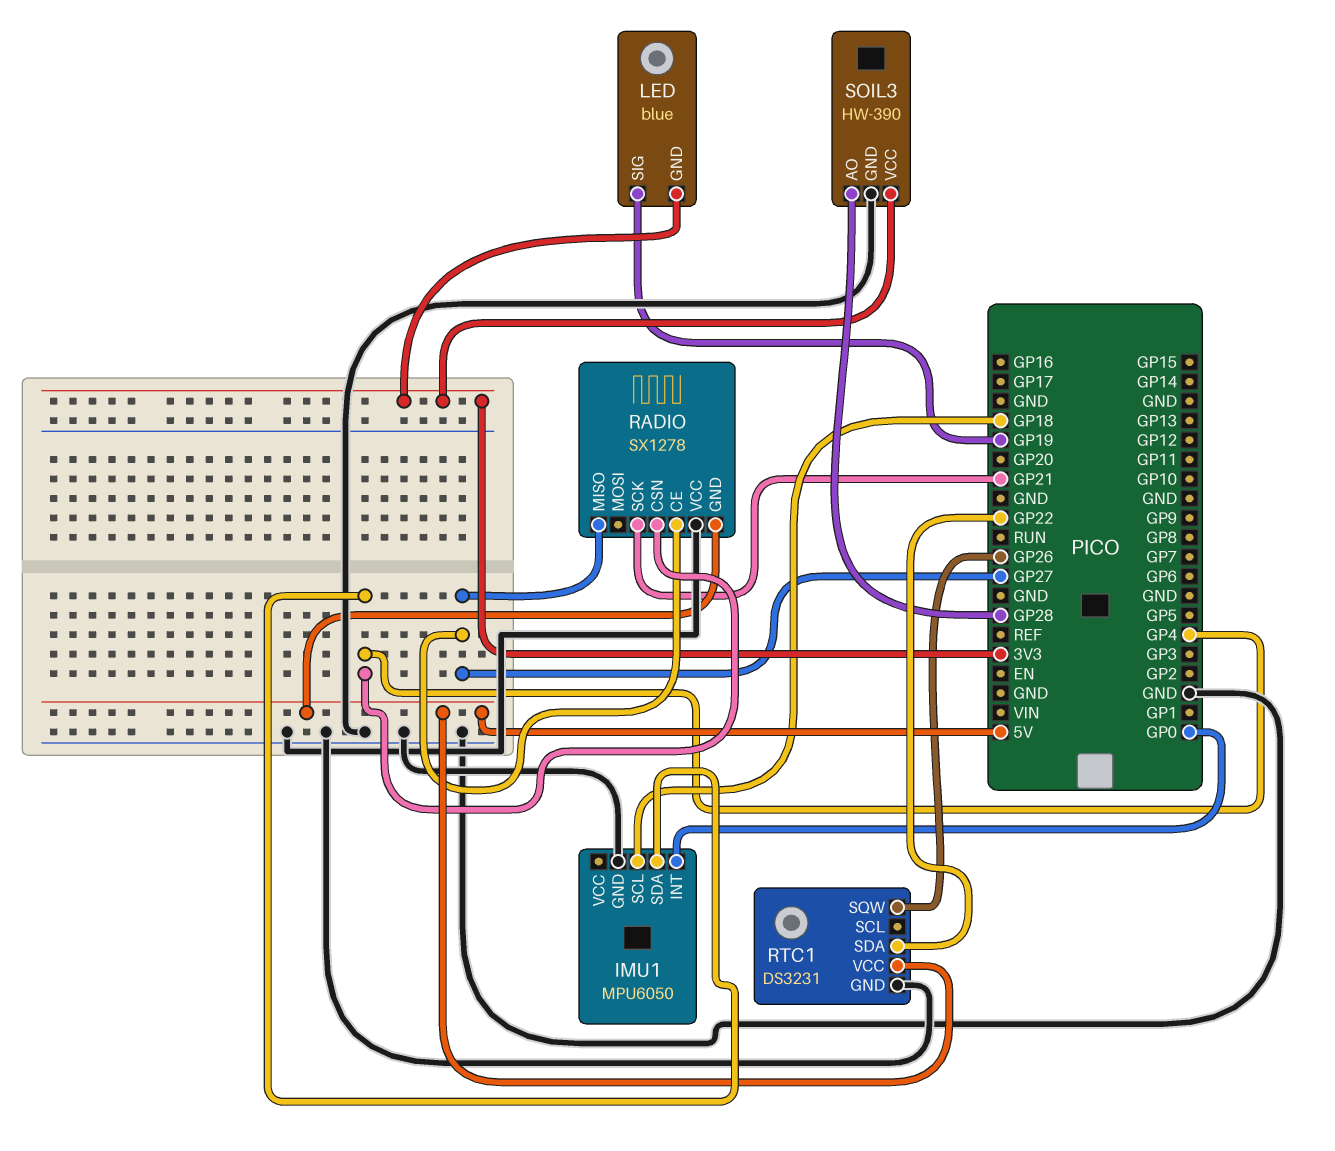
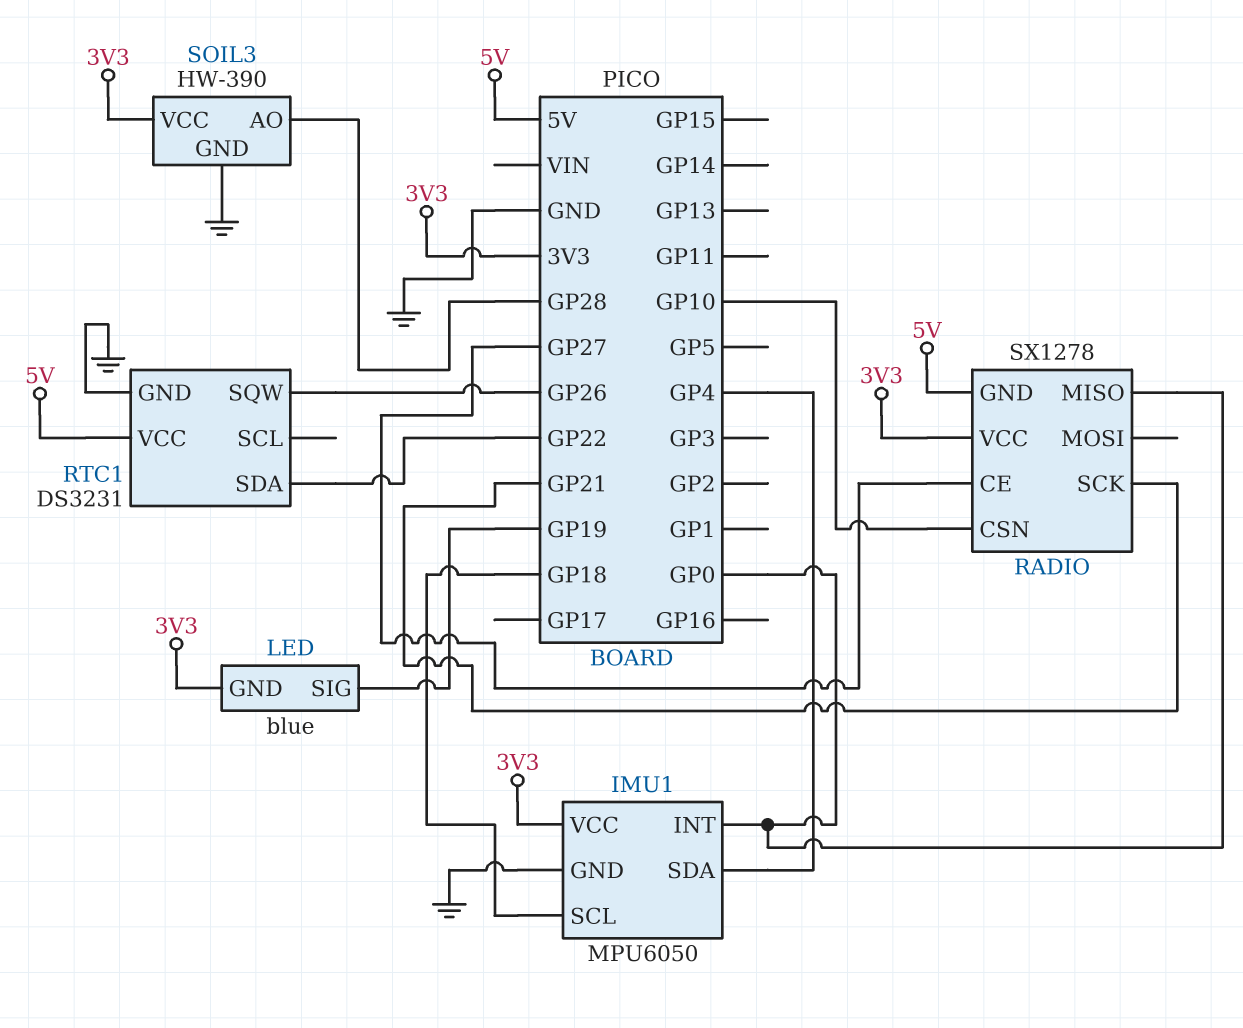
IMU1 pin VCC: none -> 3V3
RADIO pin CSN: GP4 -> GP10
RADIO pin MISO: GP27 -> GP0
RADIO pin VCC: GND -> 3V3

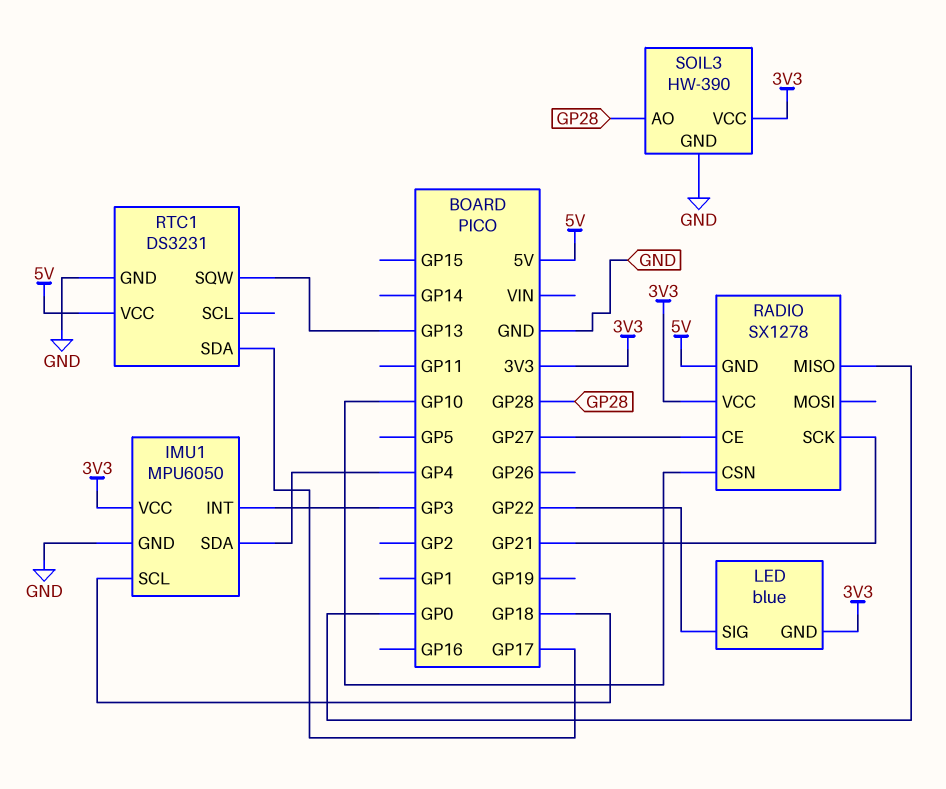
IMU1 pin INT: GP0 -> GP3
LED pin SIG: GP19 -> GP22
RTC1 pin SDA: GP22 -> GP17
RTC1 pin SQW: GP26 -> GP13

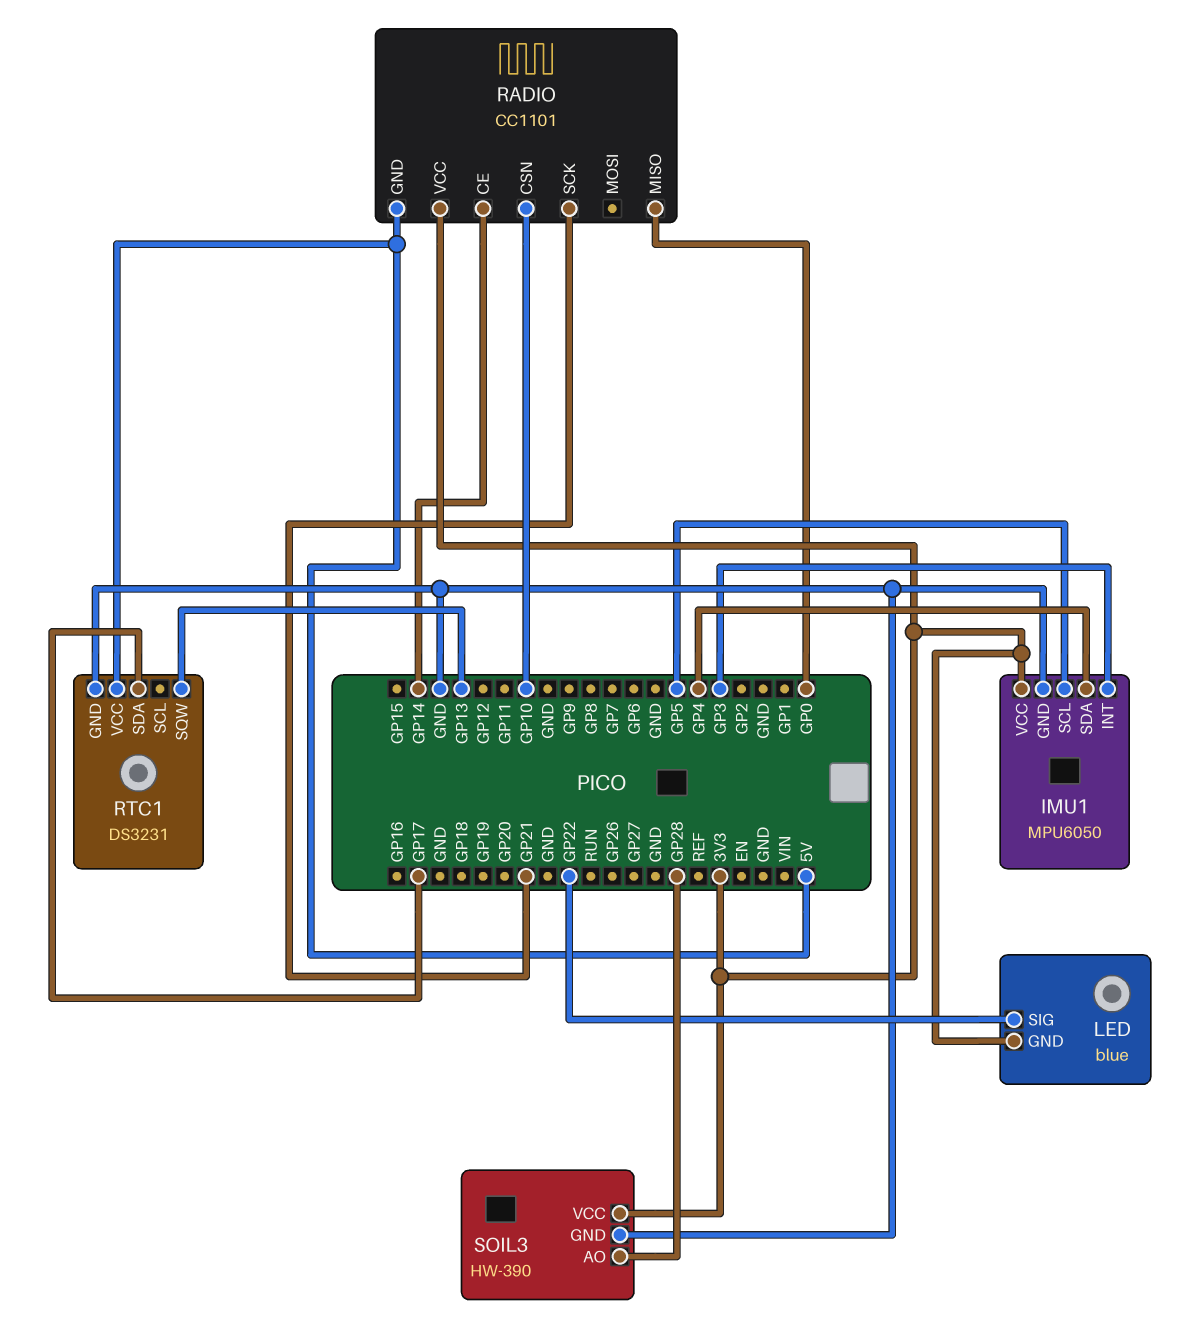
IMU1 pin SCL: GP18 -> GP5
RADIO: SX1278 -> CC1101
RADIO pin CE: GP27 -> GP14

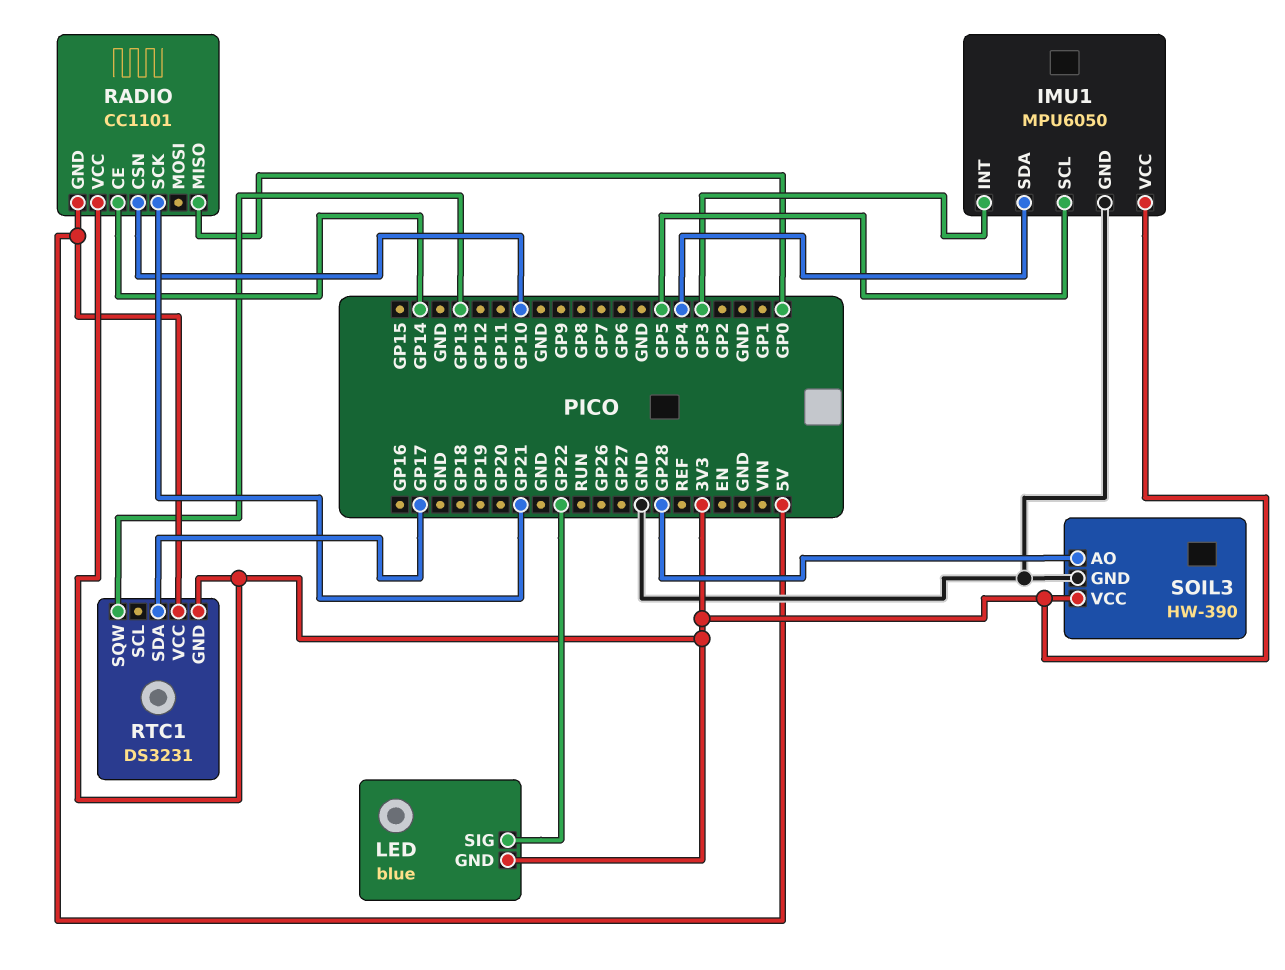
RTC1 pin GND: GND -> 3V3

